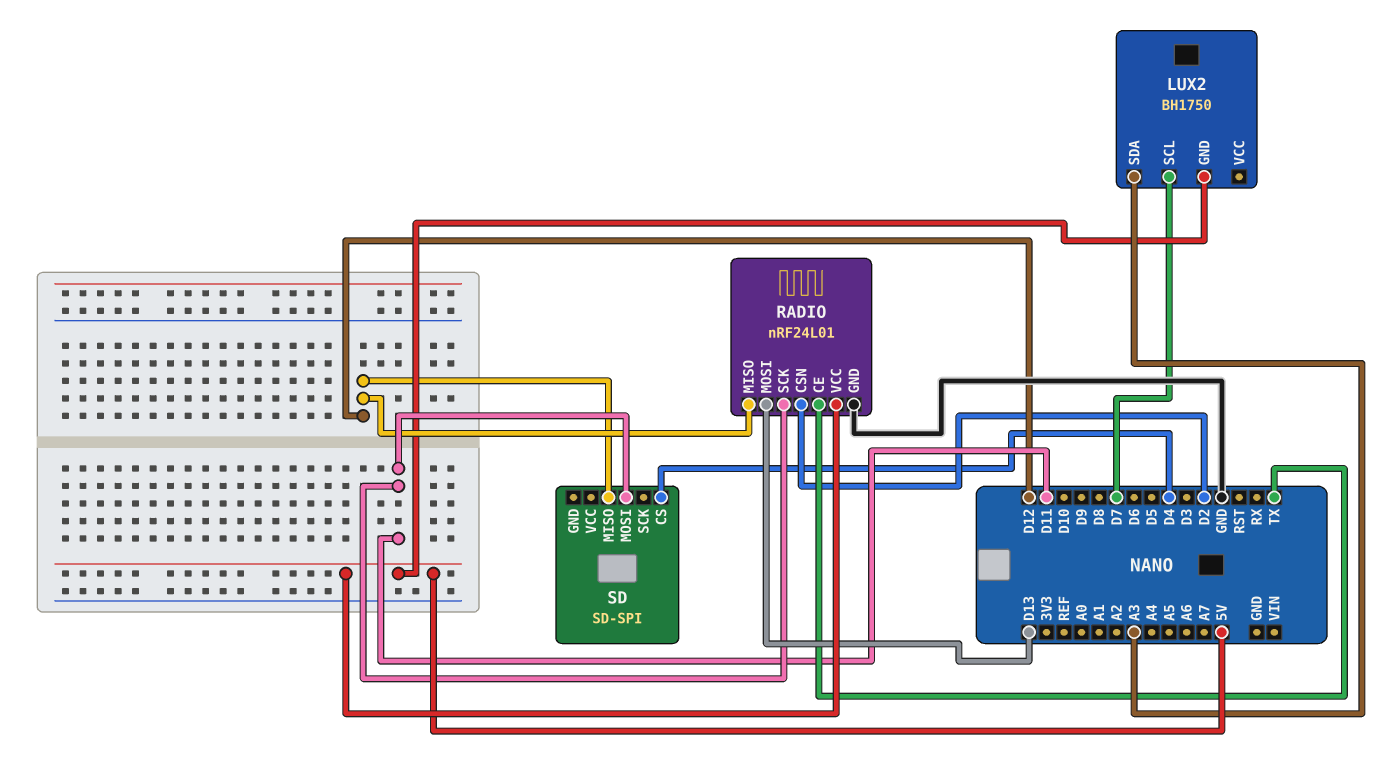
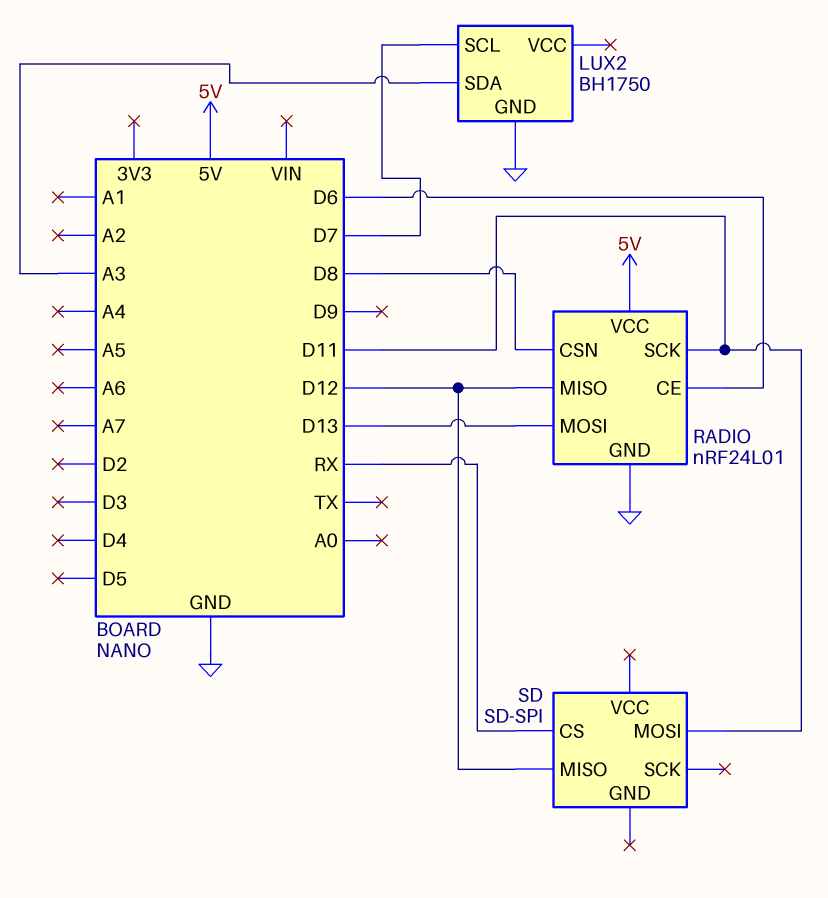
LUX2 pin GND: 5V -> GND
RADIO pin CE: TX -> D6
RADIO pin CSN: D2 -> D8
SD pin CS: D4 -> RX

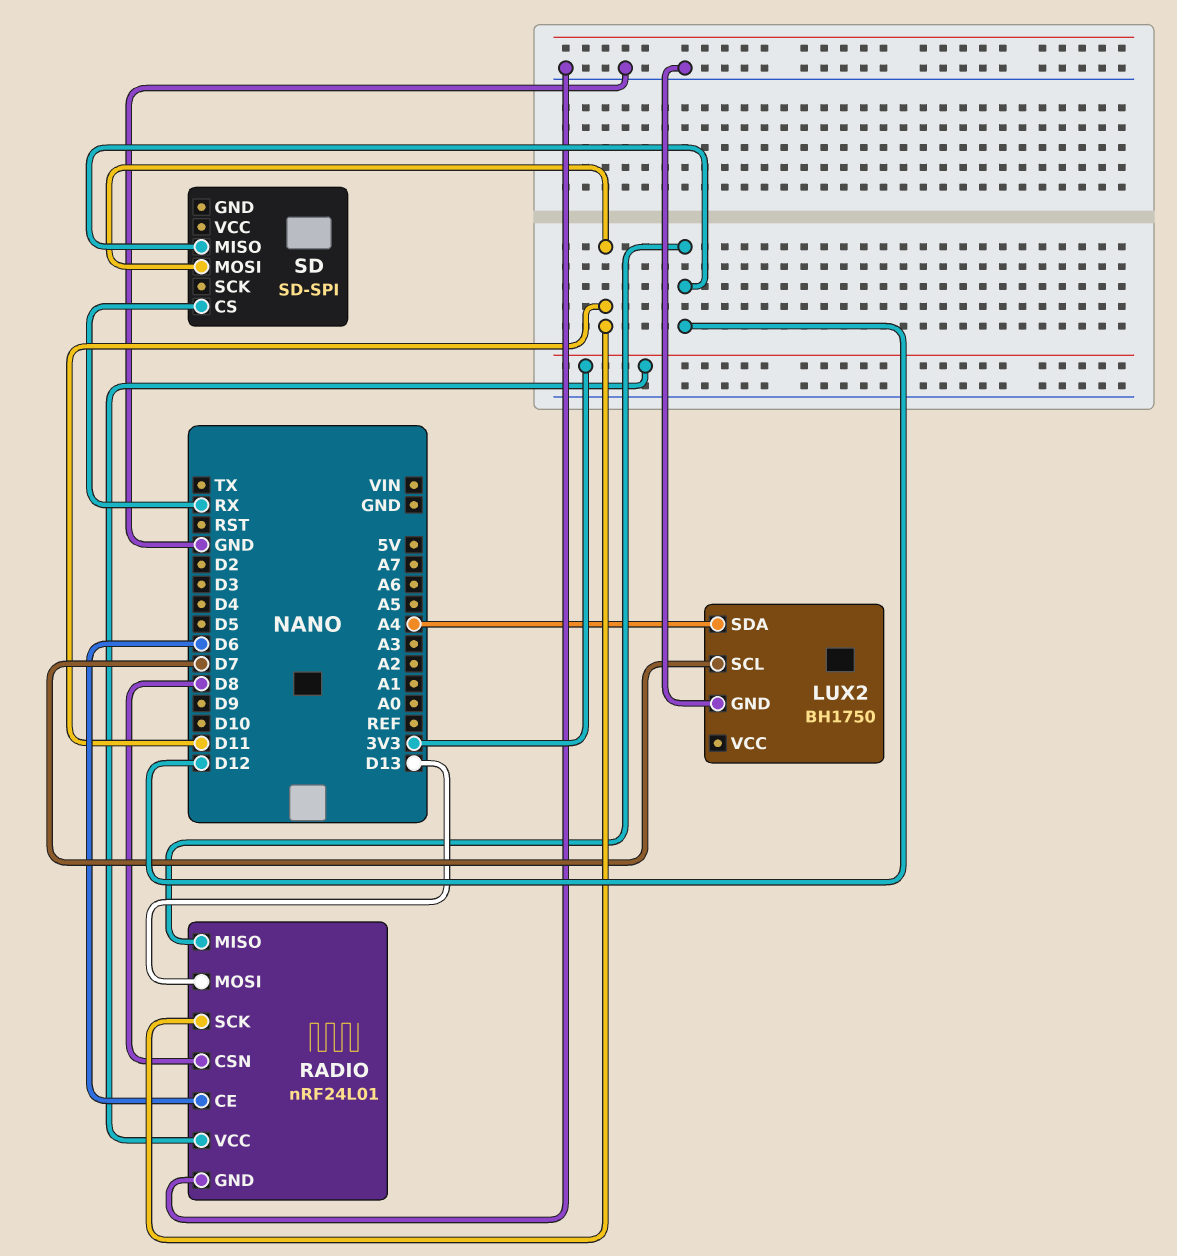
LUX2 pin SDA: A3 -> A4
RADIO pin VCC: 5V -> 3V3

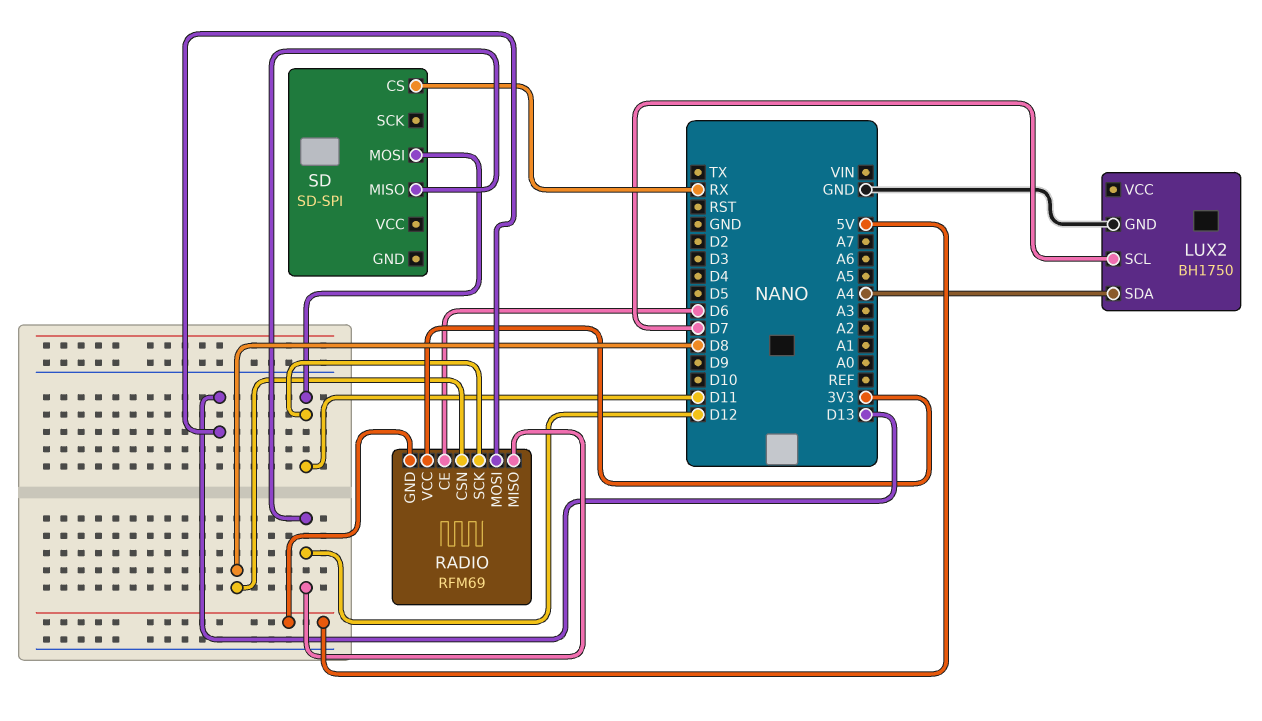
RADIO: nRF24L01 -> RFM69
RADIO pin GND: GND -> 5V

